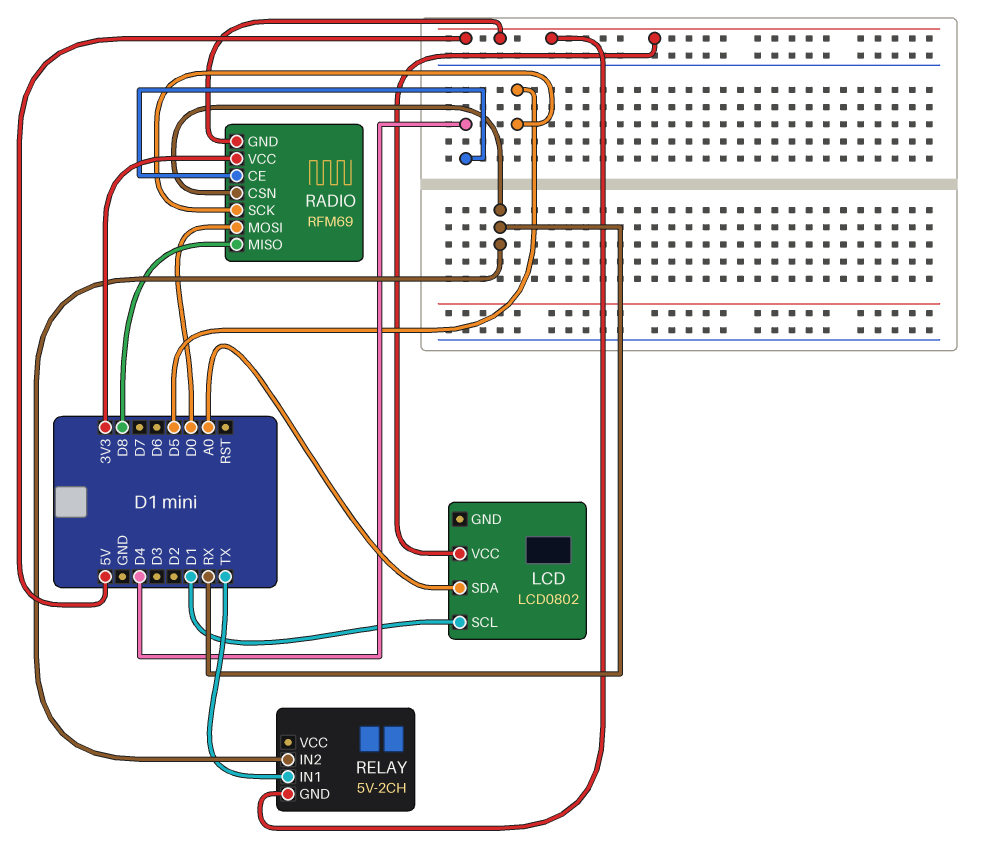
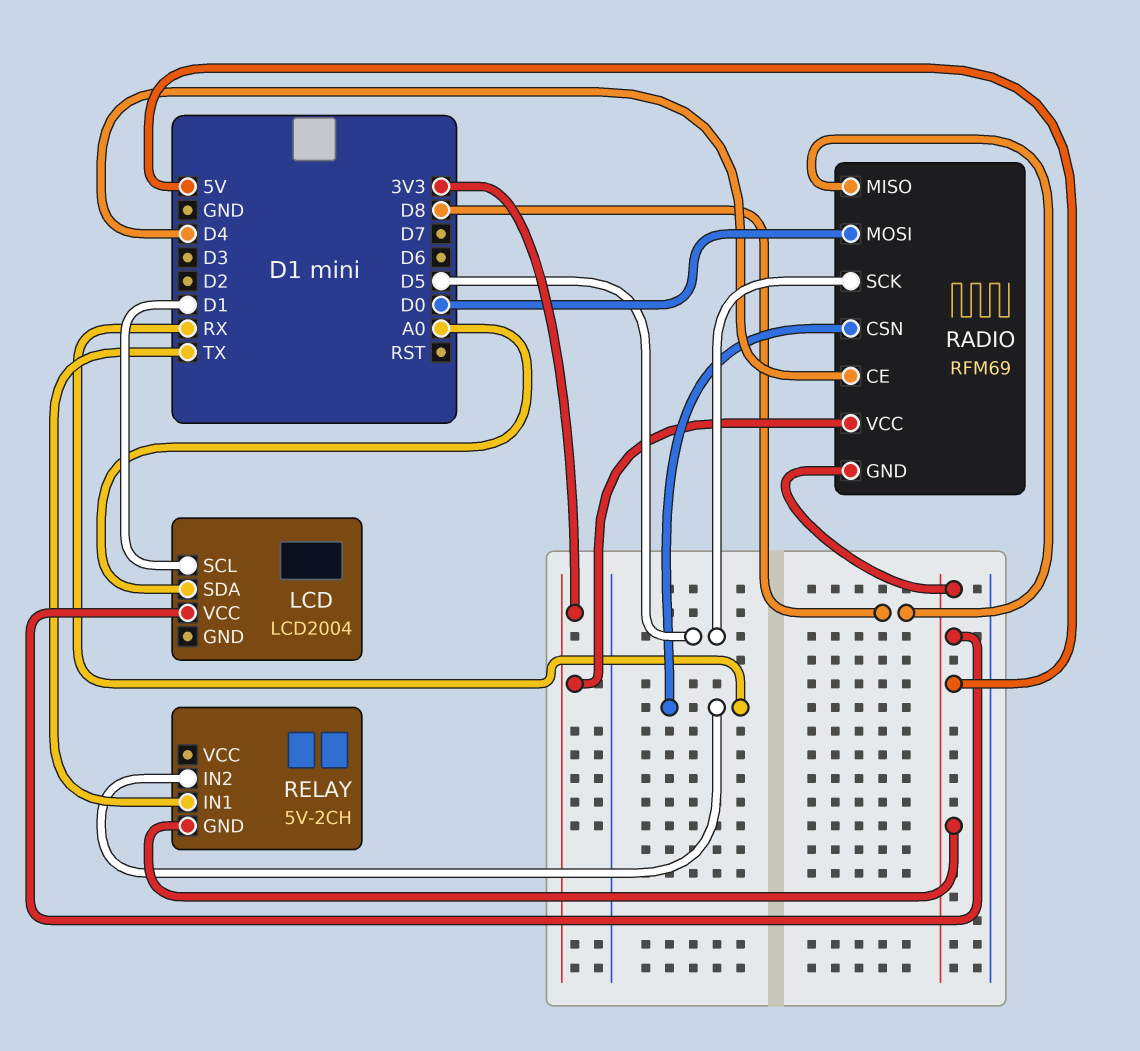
LCD: LCD0802 -> LCD2004

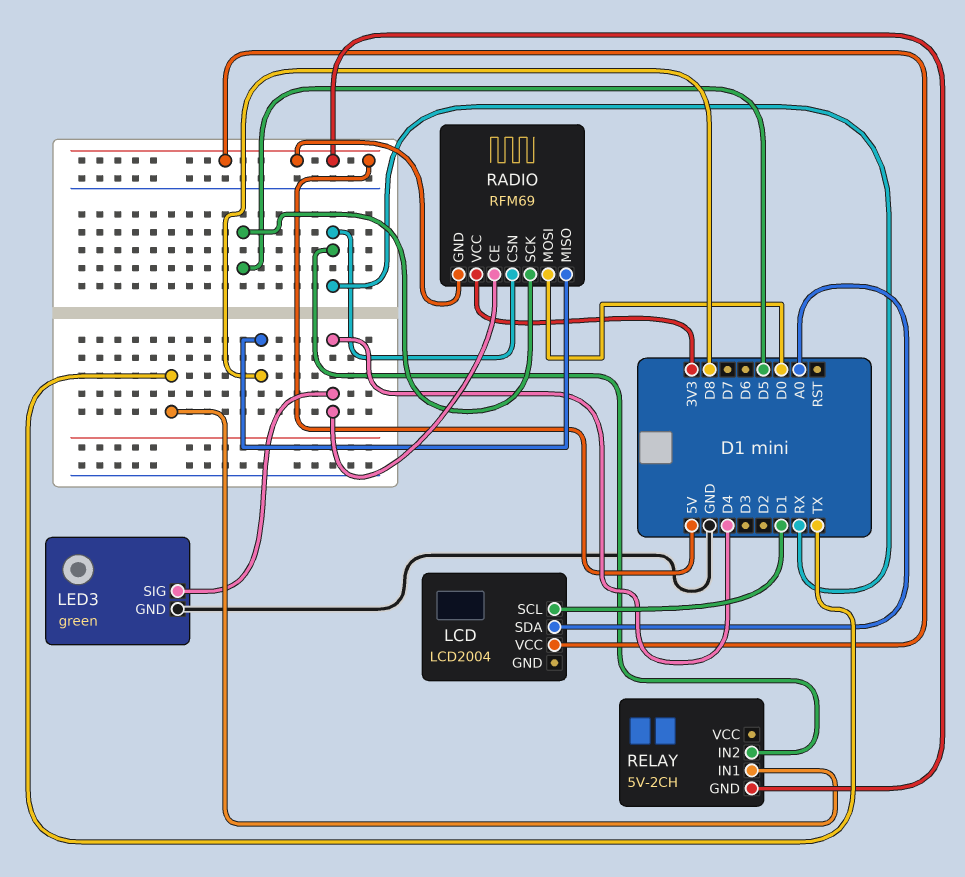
LED3: none -> green
LED3 pin GND: none -> GND
LED3 pin SIG: none -> D4

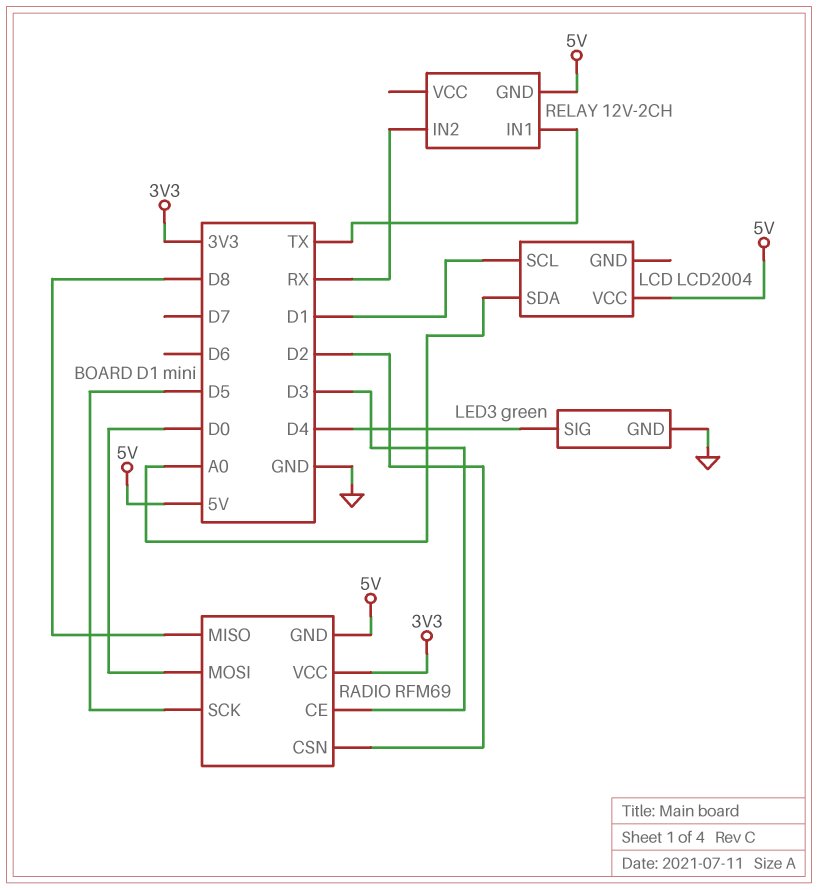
RADIO pin CE: D4 -> D3
RADIO pin CSN: RX -> D2
RELAY: 5V-2CH -> 12V-2CH

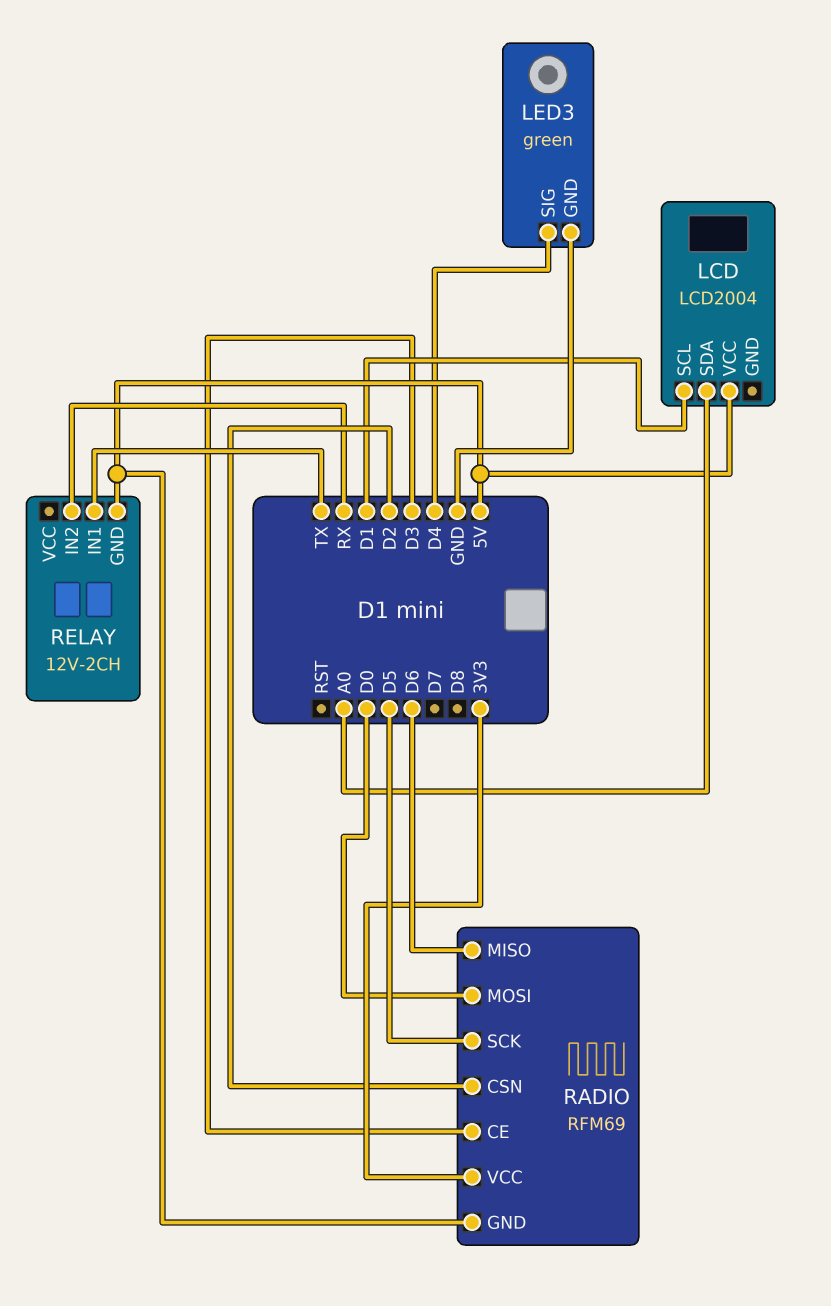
RADIO pin MISO: D8 -> D6

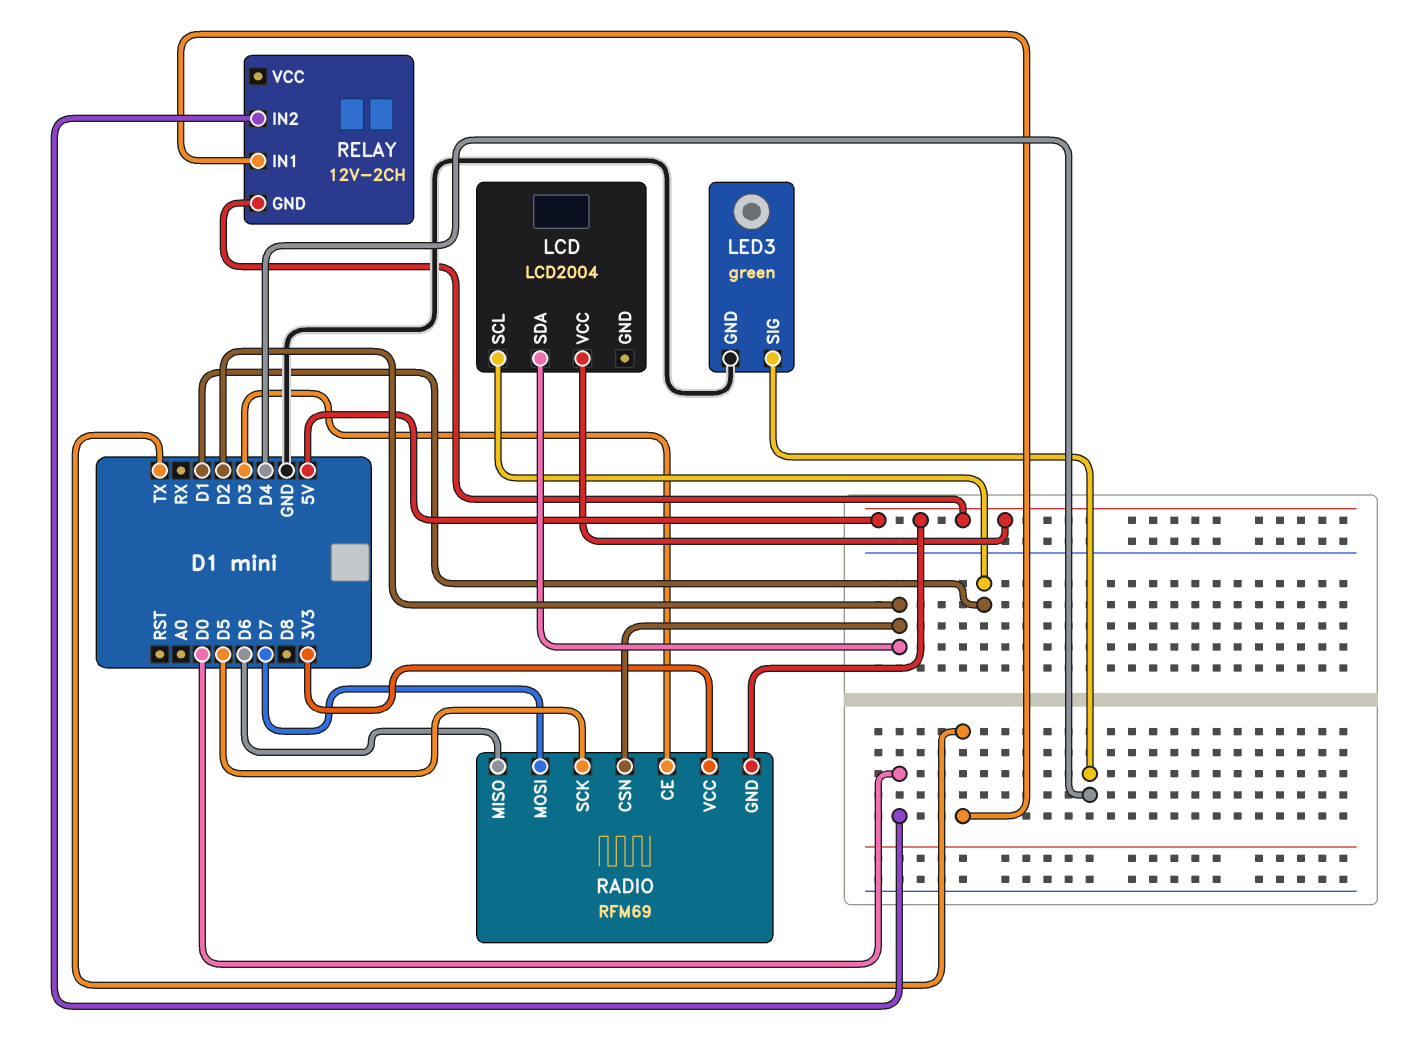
LCD pin SDA: A0 -> D2
RADIO pin MOSI: D0 -> D7
RELAY pin IN2: RX -> D0

